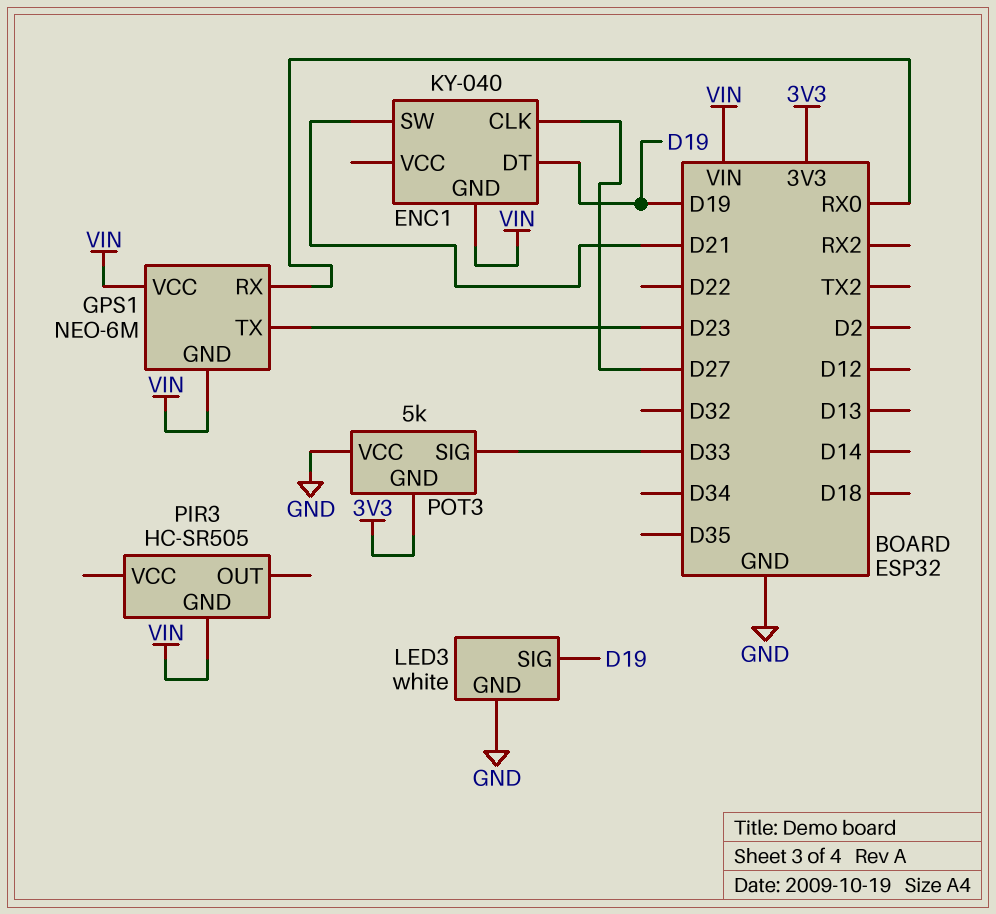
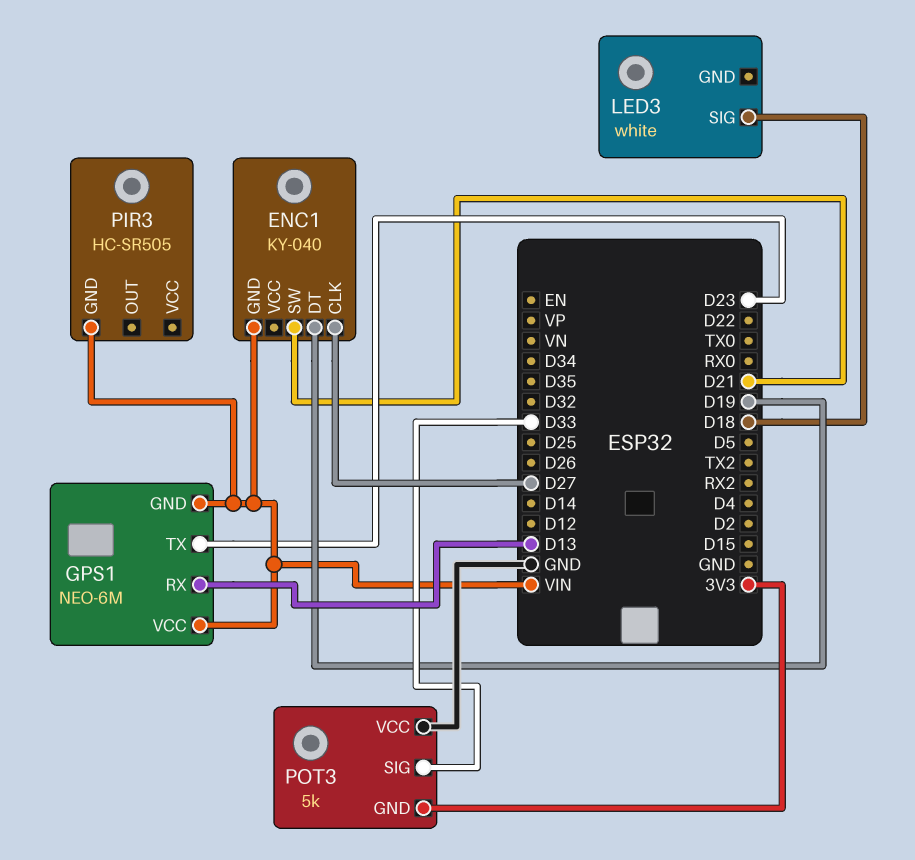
GPS1 pin RX: RX0 -> D13
LED3 pin GND: GND -> none
LED3 pin SIG: D19 -> D18

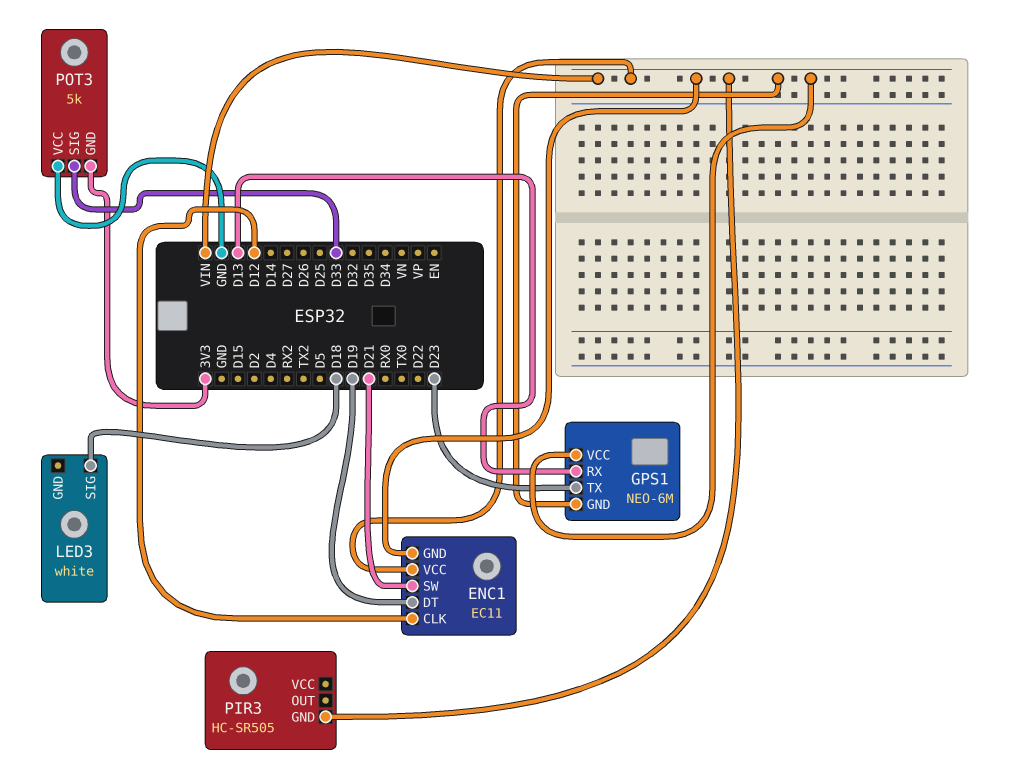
ENC1: KY-040 -> EC11
ENC1 pin CLK: D27 -> D12
ENC1 pin VCC: none -> VIN

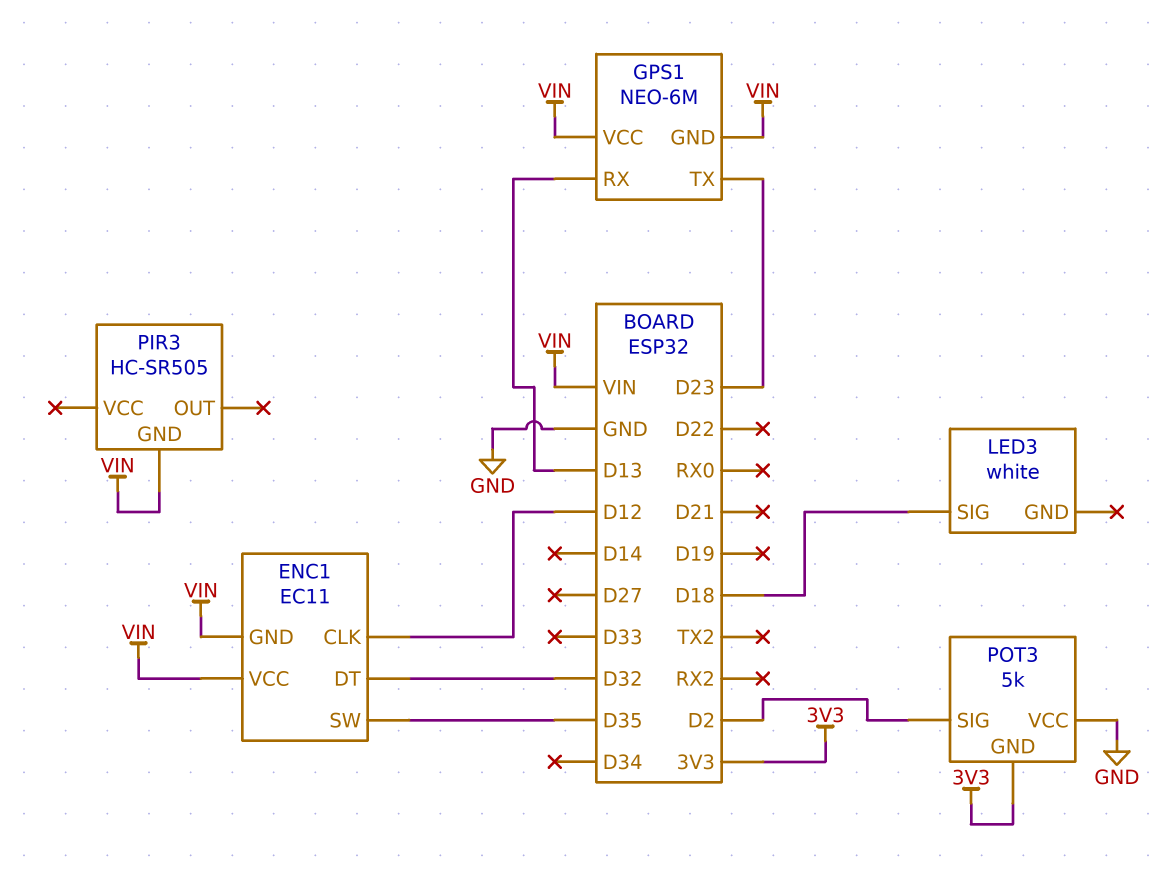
ENC1 pin DT: D19 -> D32
ENC1 pin SW: D21 -> D35
POT3 pin SIG: D33 -> D2

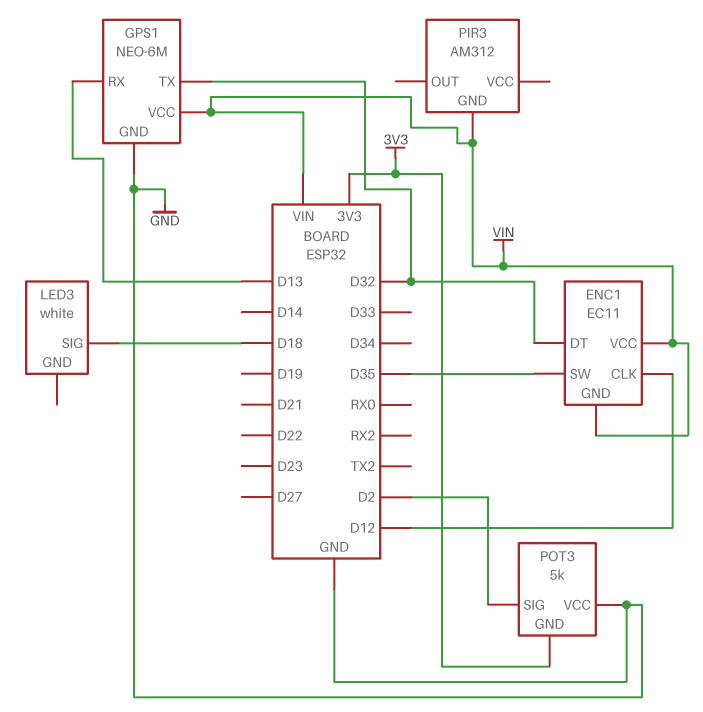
GPS1 pin GND: VIN -> GND
GPS1 pin TX: D23 -> D32
PIR3: HC-SR505 -> AM312

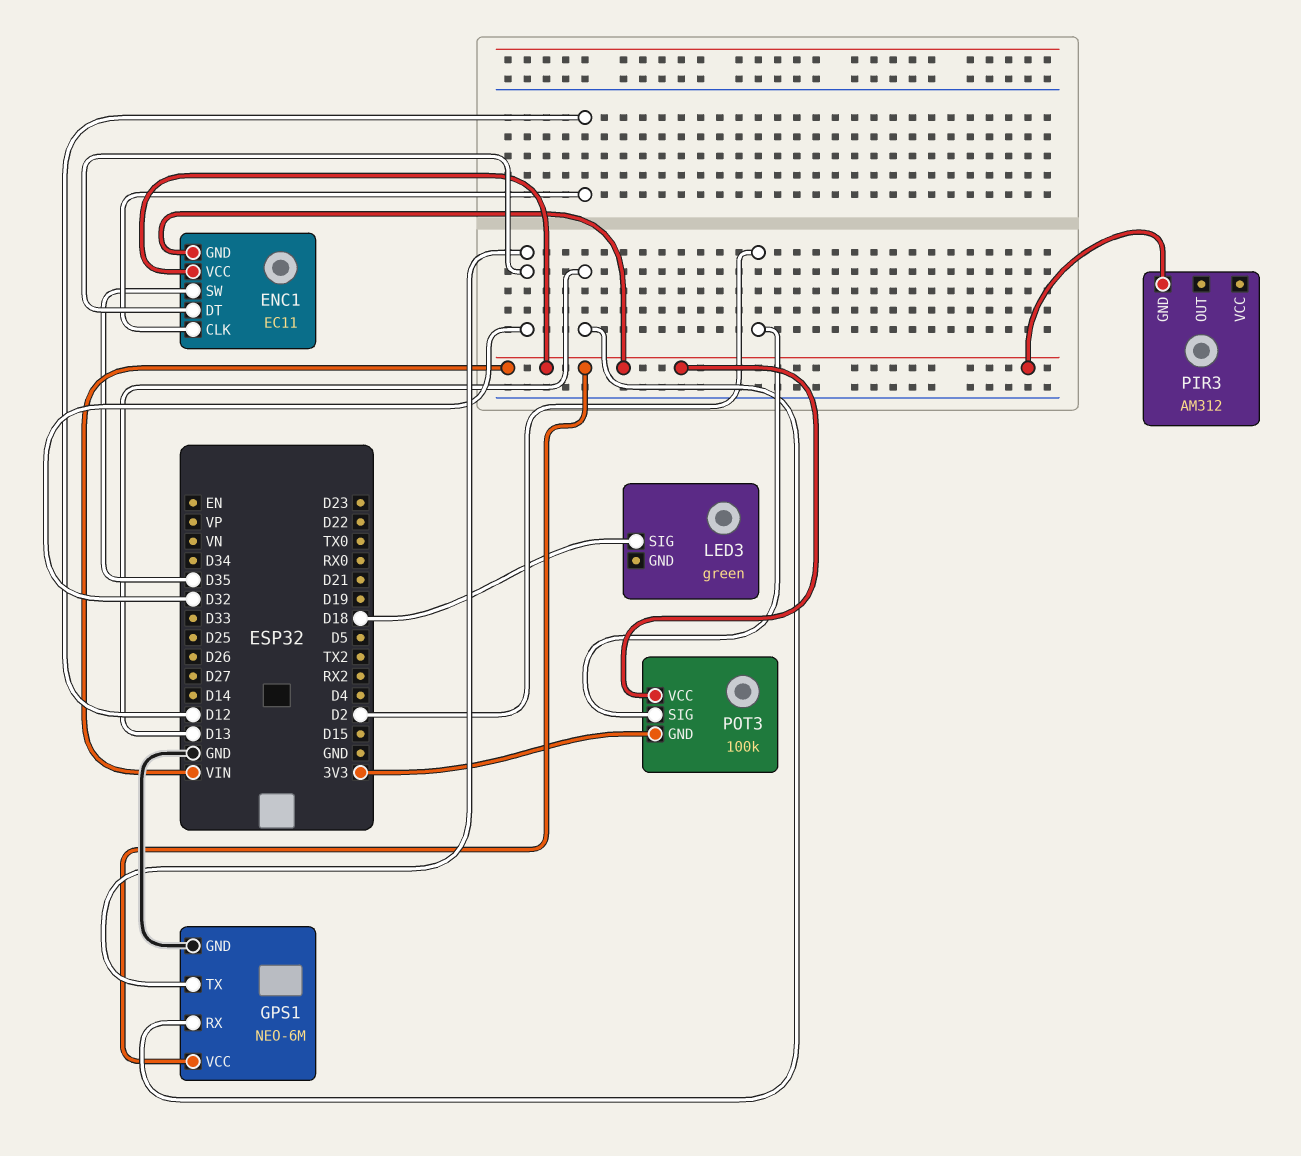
LED3: white -> green
POT3: 5k -> 100k
POT3 pin VCC: GND -> VIN

